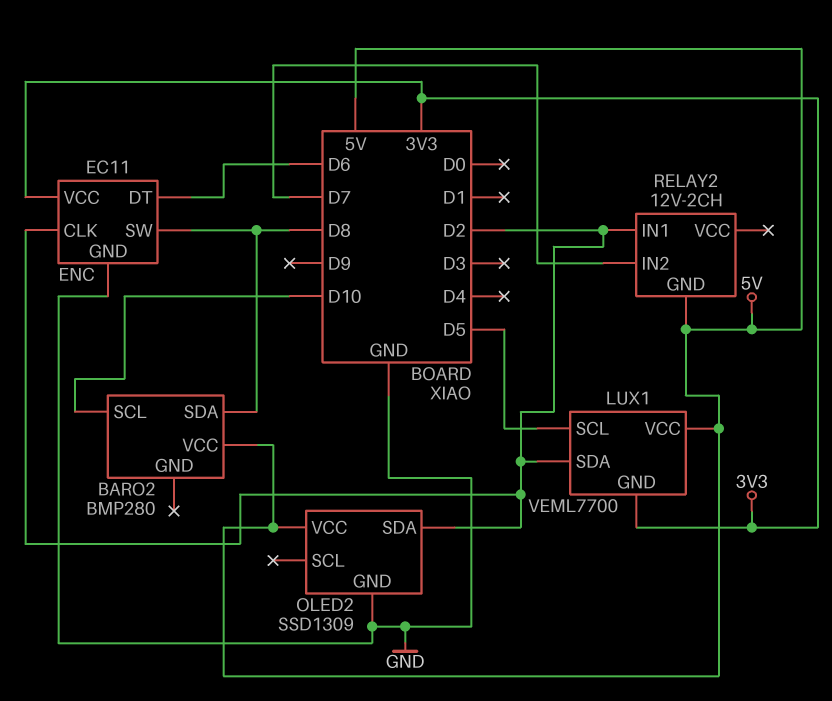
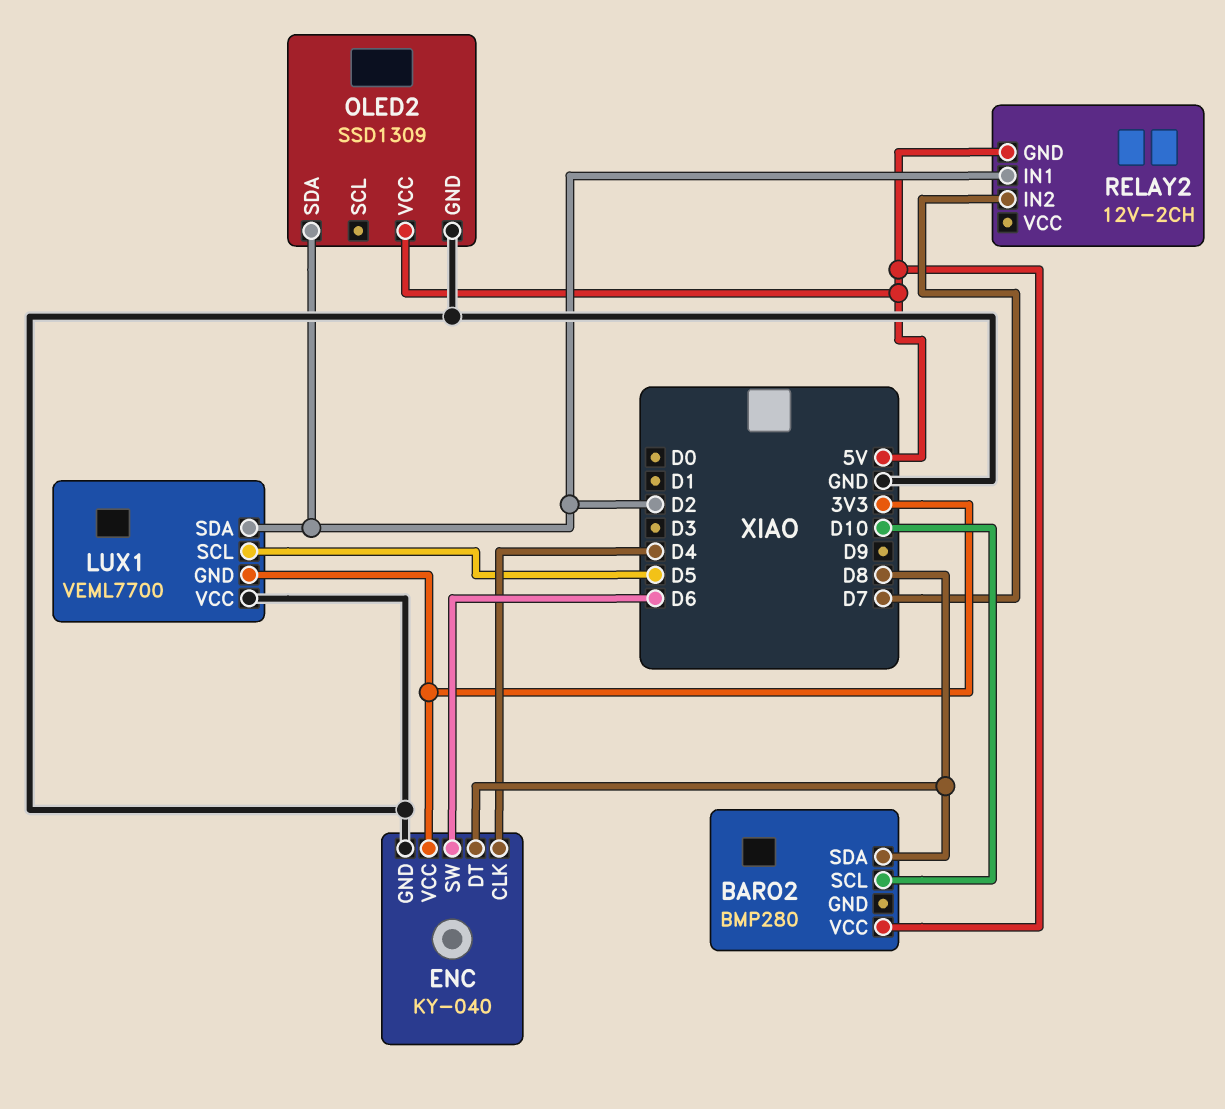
ENC: EC11 -> KY-040
ENC pin CLK: D2 -> D4
ENC pin DT: D6 -> D8
ENC pin SW: D8 -> D6
LUX1 pin VCC: 5V -> GND

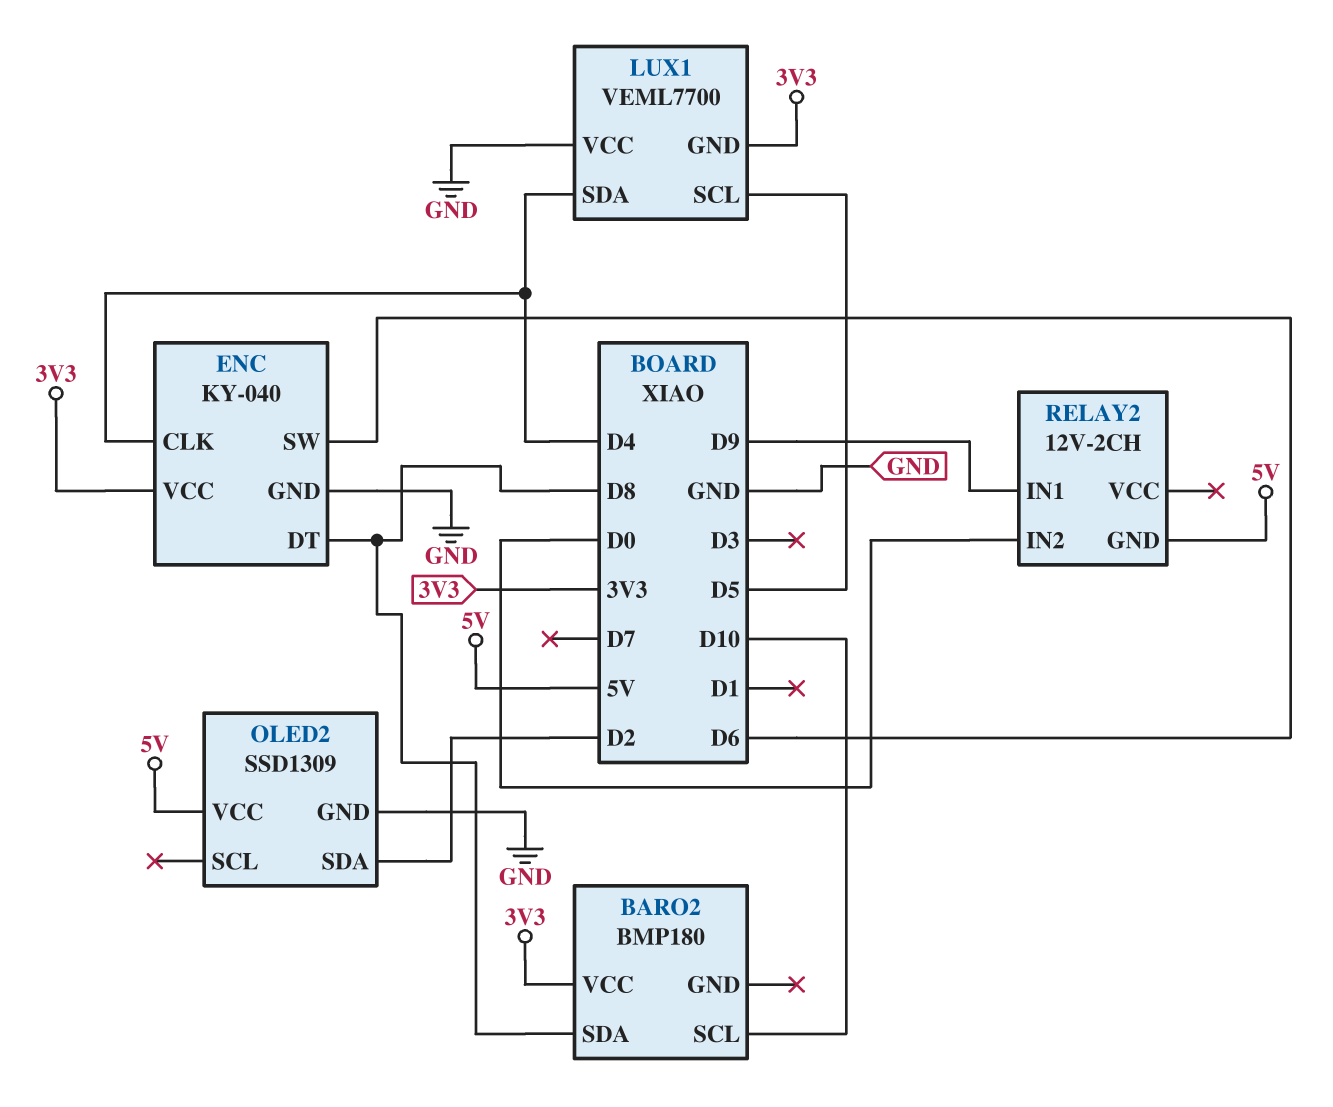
BARO2: BMP280 -> BMP180
BARO2 pin VCC: 5V -> 3V3
LUX1 pin SDA: D2 -> D4
RELAY2 pin IN1: D2 -> D9
RELAY2 pin IN2: D7 -> D0

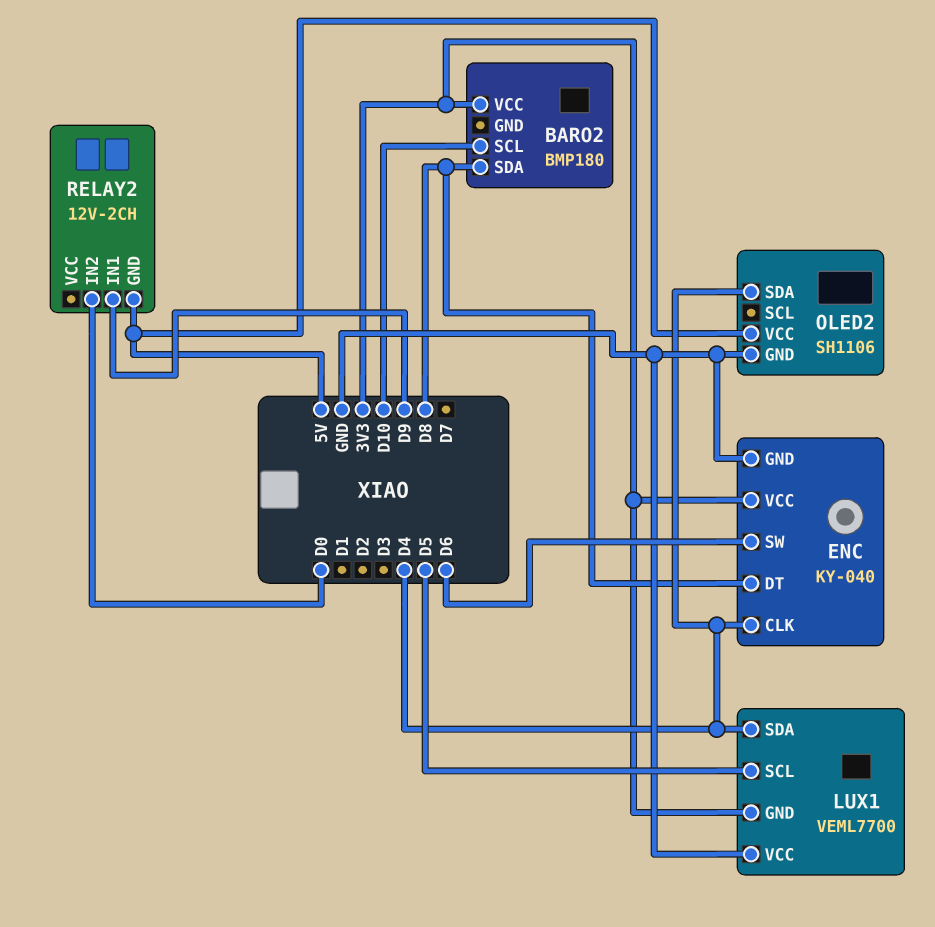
OLED2: SSD1309 -> SH1106
OLED2 pin SDA: D2 -> D4

